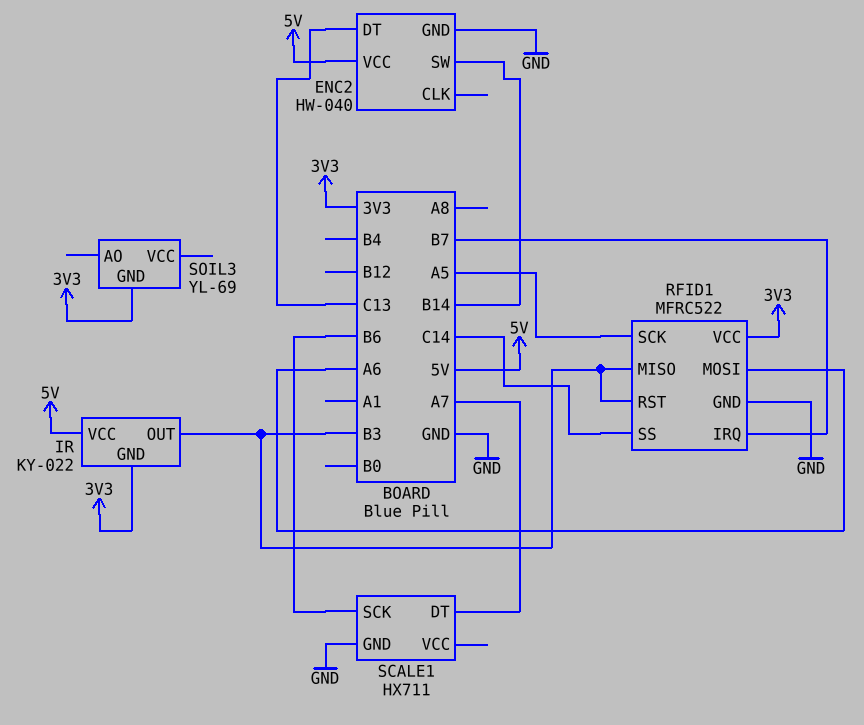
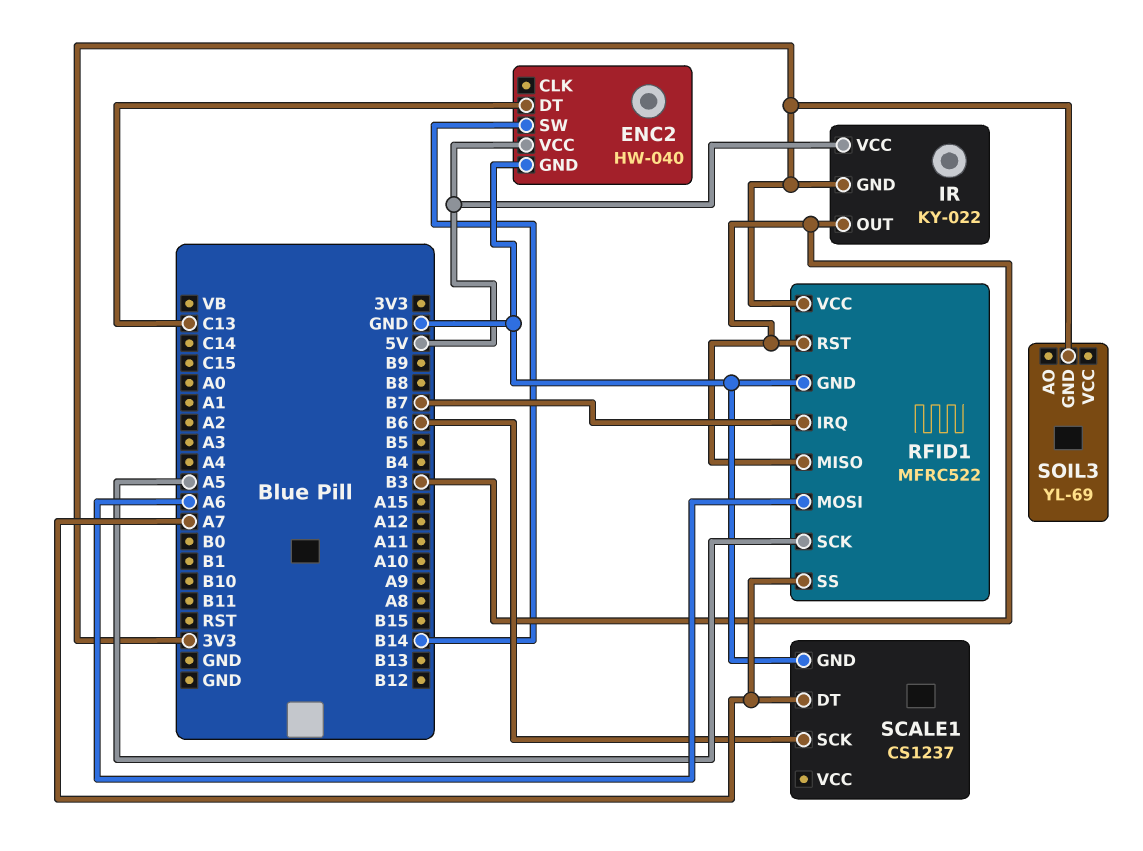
RFID1 pin SS: C14 -> A7
SCALE1: HX711 -> CS1237

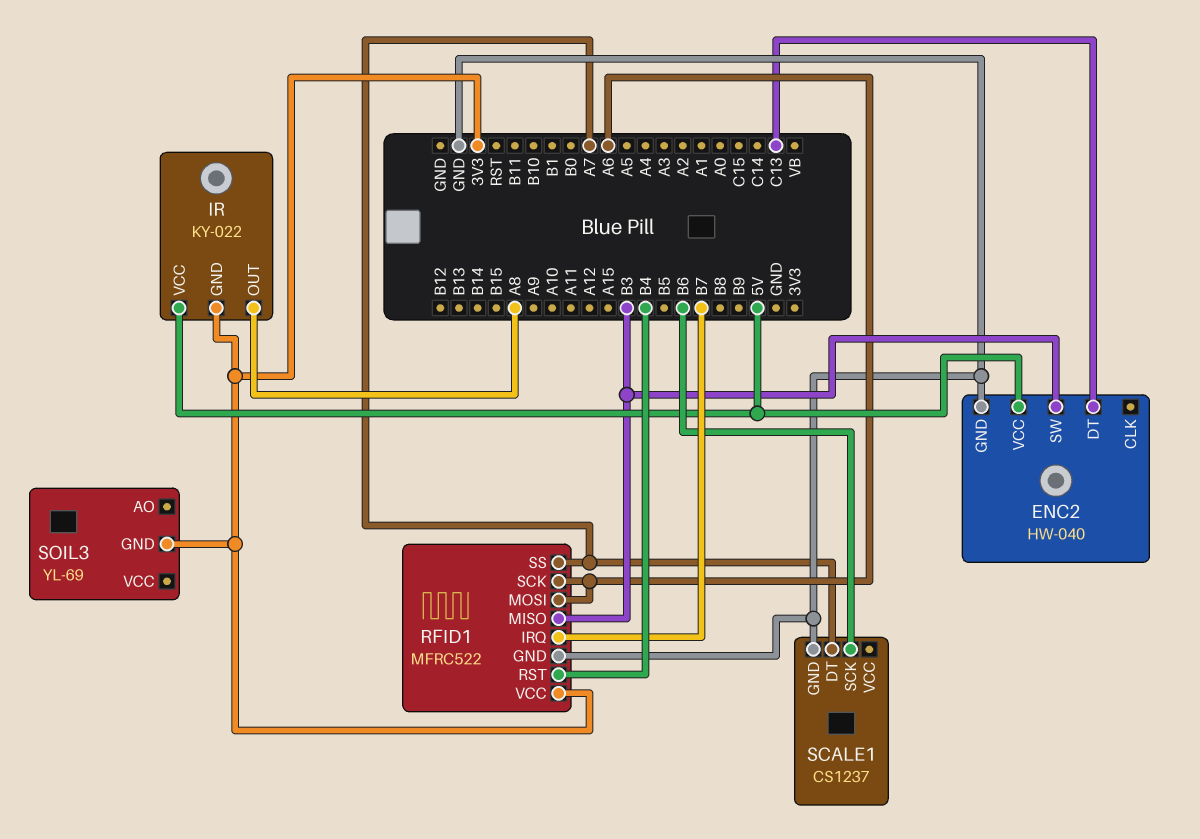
ENC2 pin SW: B14 -> B3
IR pin OUT: B3 -> A8
RFID1 pin RST: B3 -> B4
RFID1 pin SCK: A5 -> A6

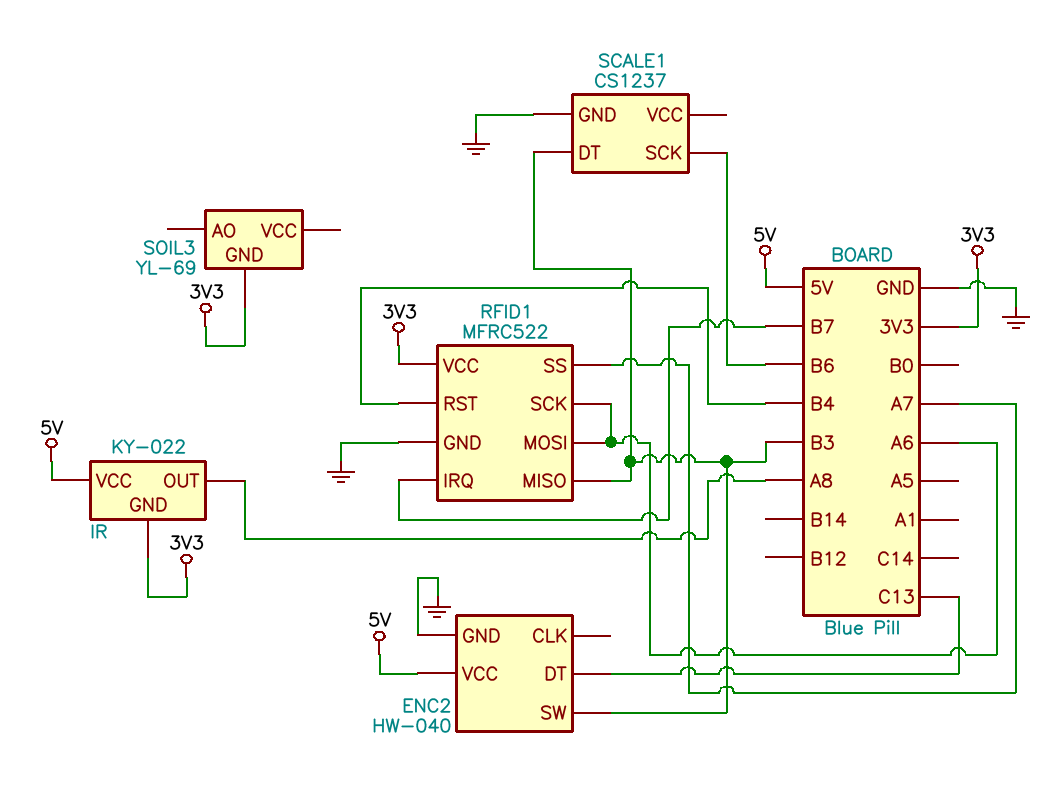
SCALE1 pin DT: A7 -> B3

